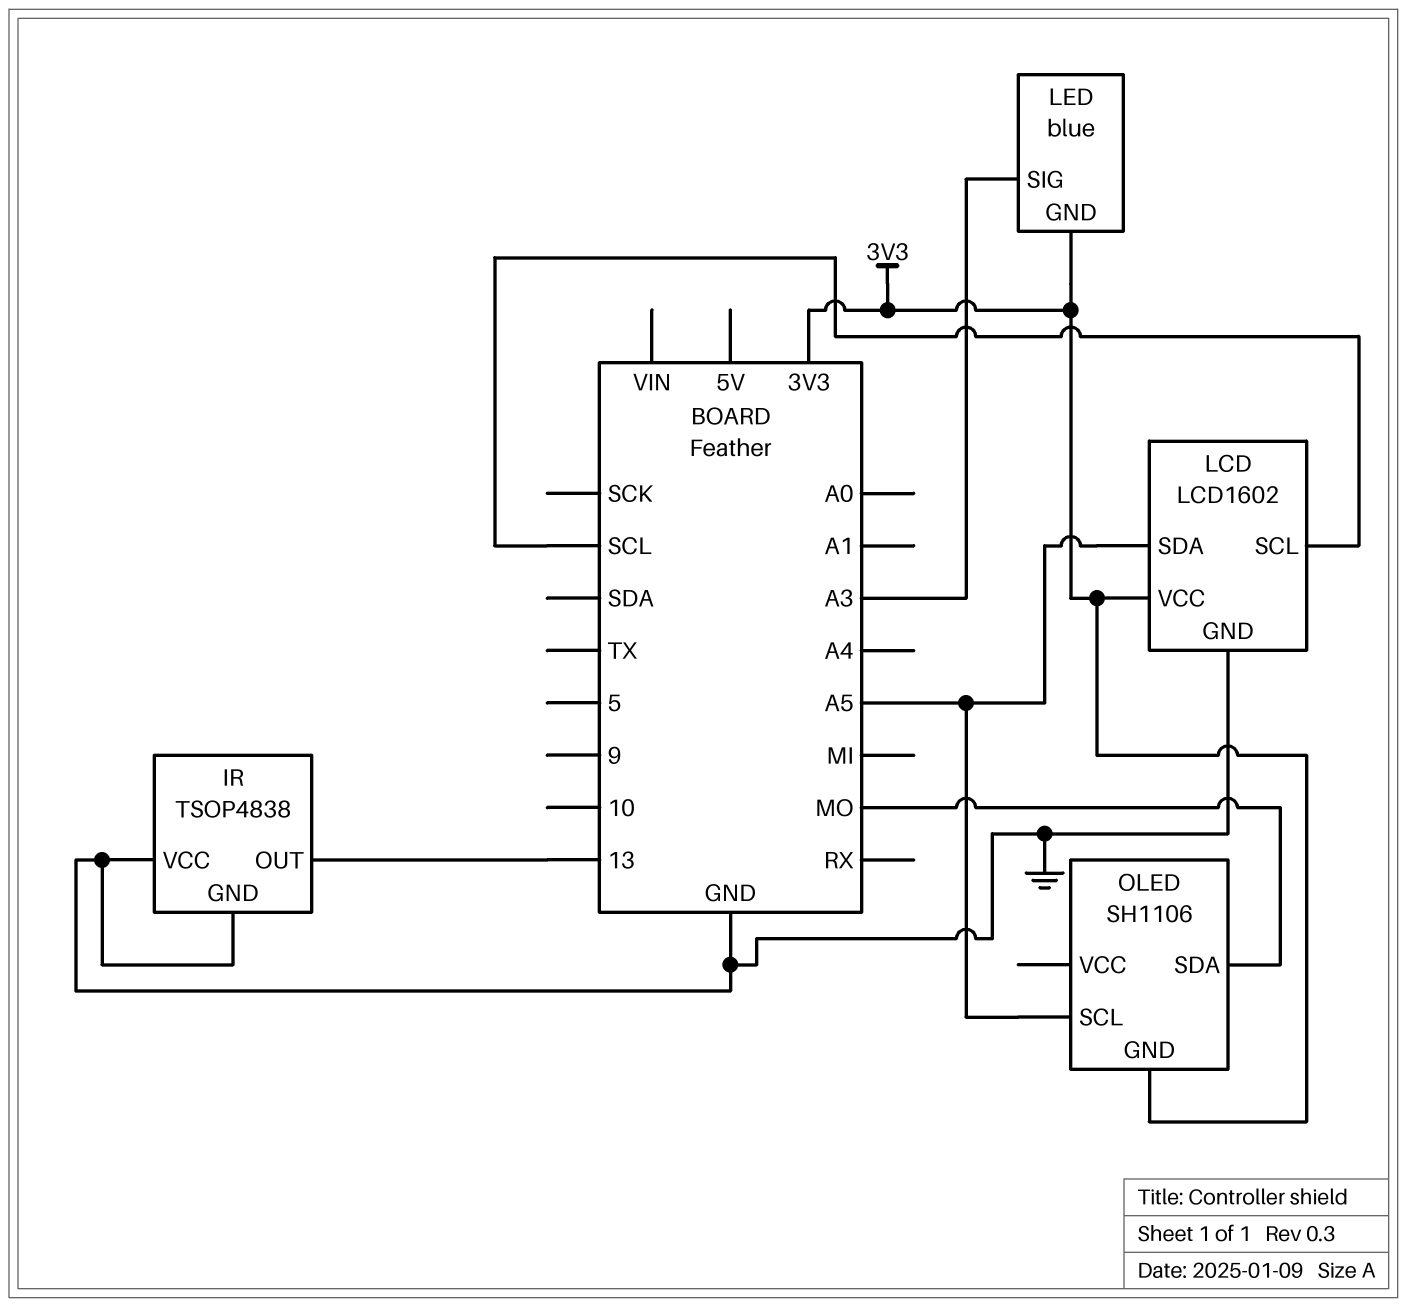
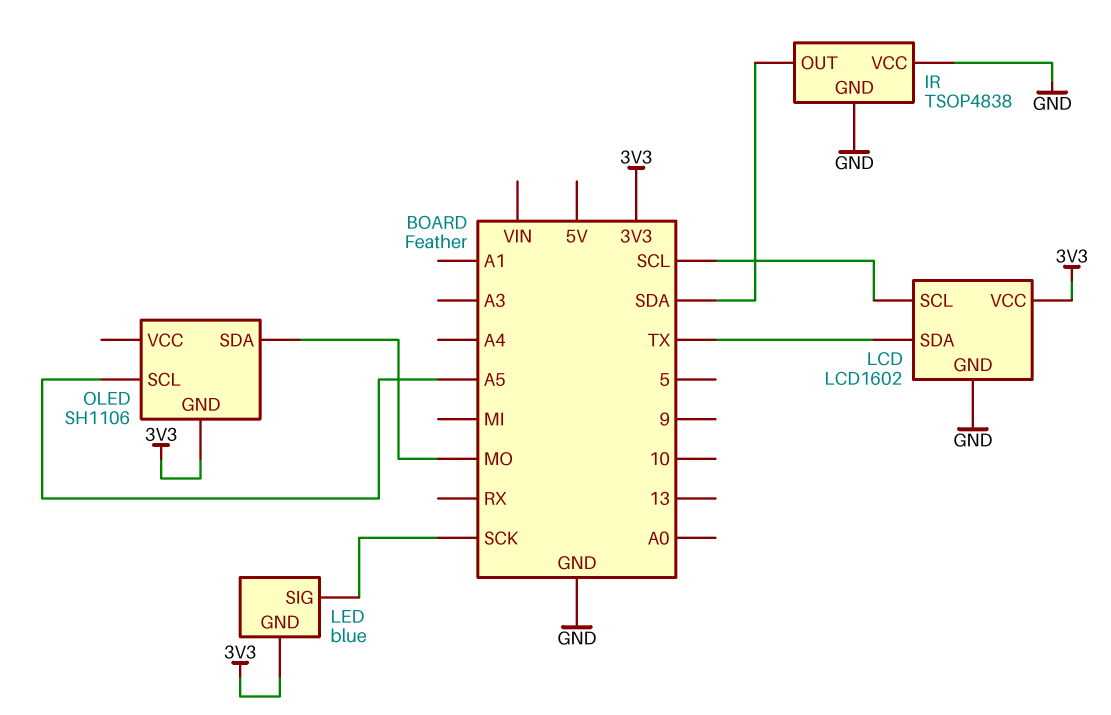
IR pin OUT: 13 -> SDA
LCD pin SDA: A5 -> TX
LED pin SIG: A3 -> SCK

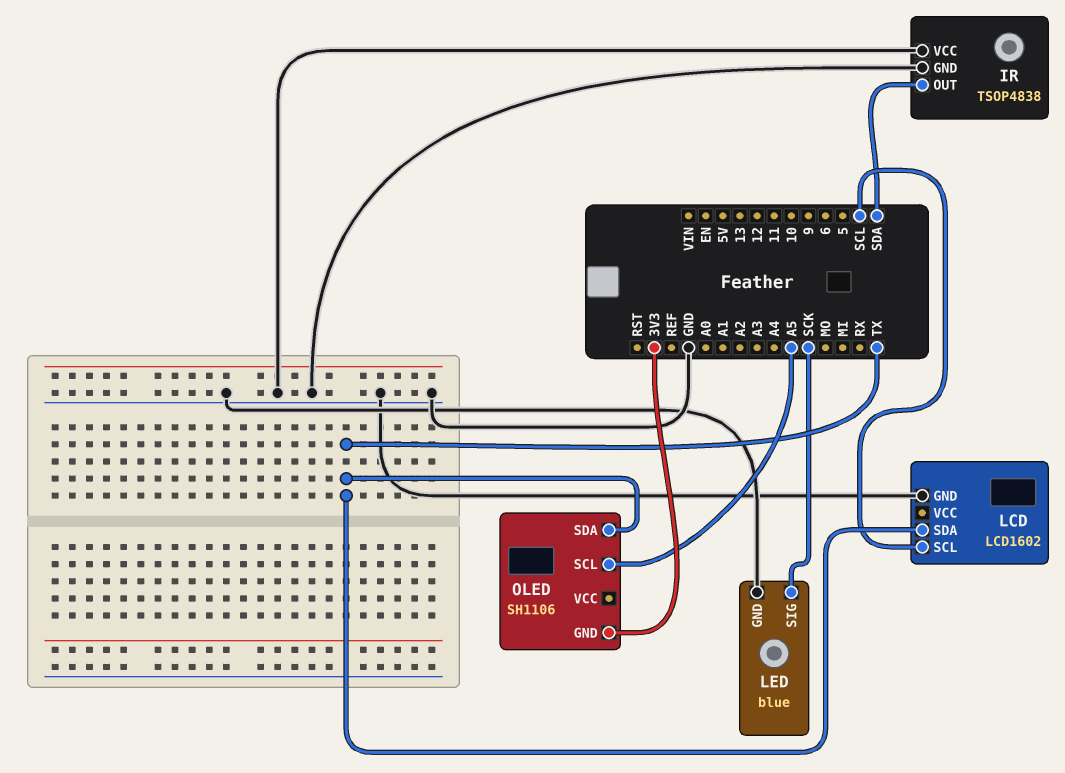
LCD pin VCC: 3V3 -> none
LED pin GND: 3V3 -> GND
OLED pin SDA: MO -> TX

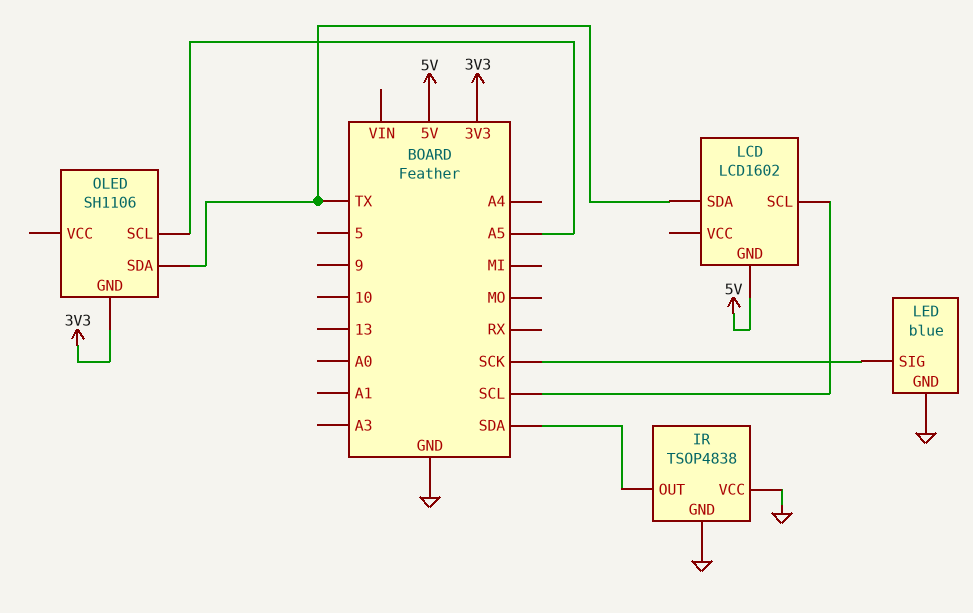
LCD pin GND: GND -> 5V

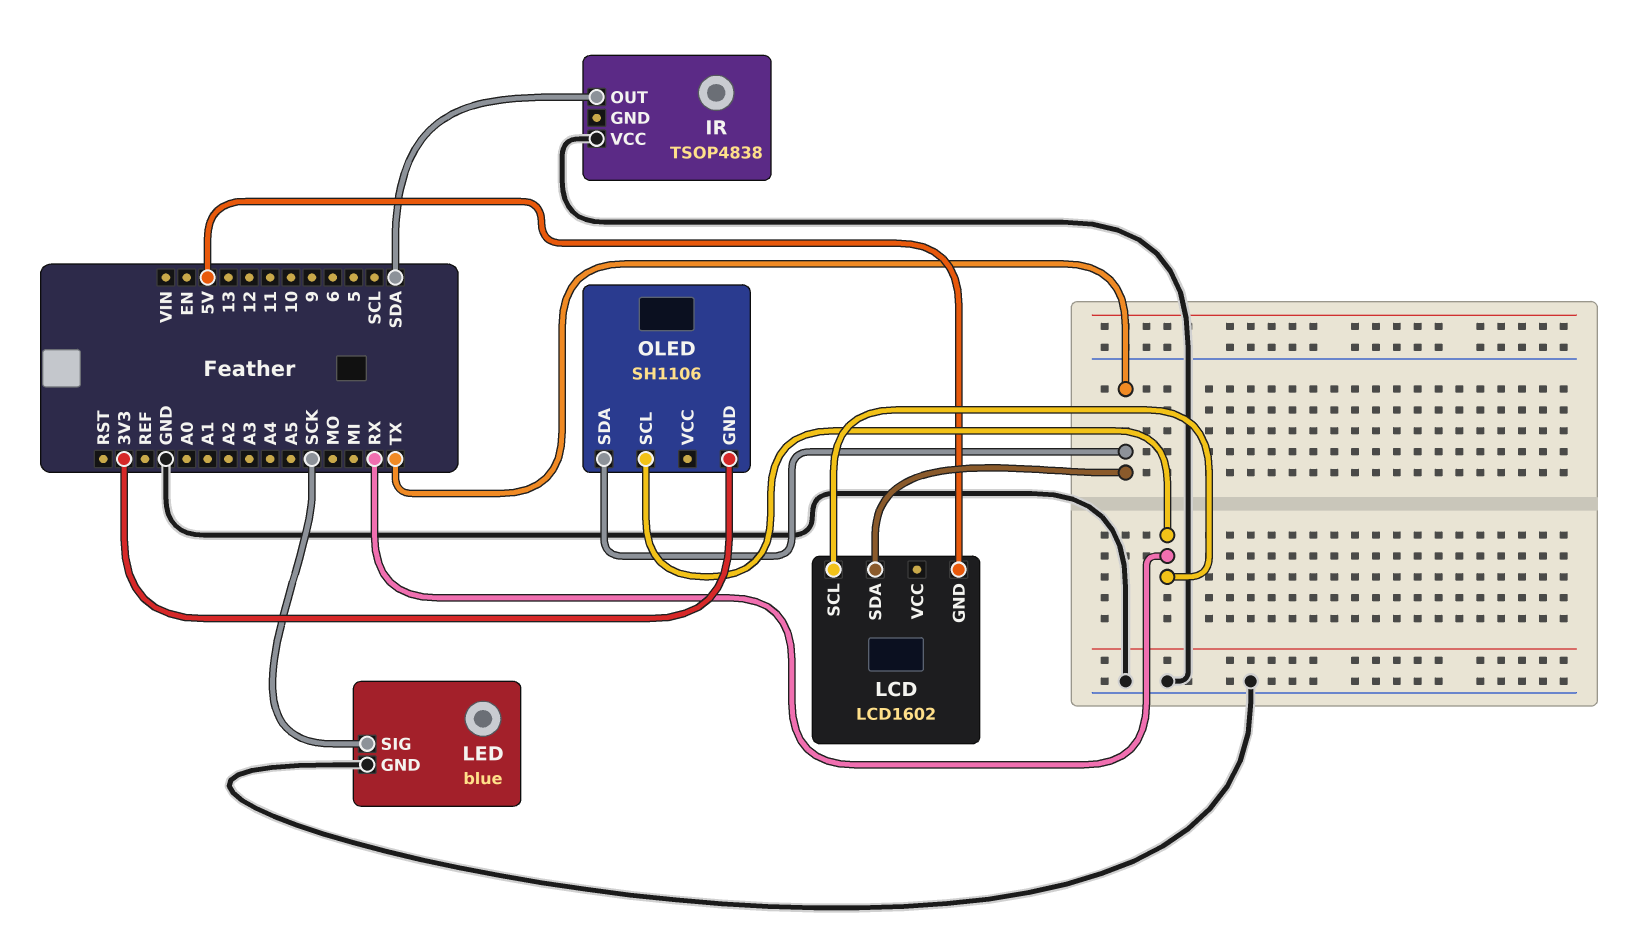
IR pin GND: GND -> none
LCD pin SCL: SCL -> RX
OLED pin SCL: A5 -> RX

